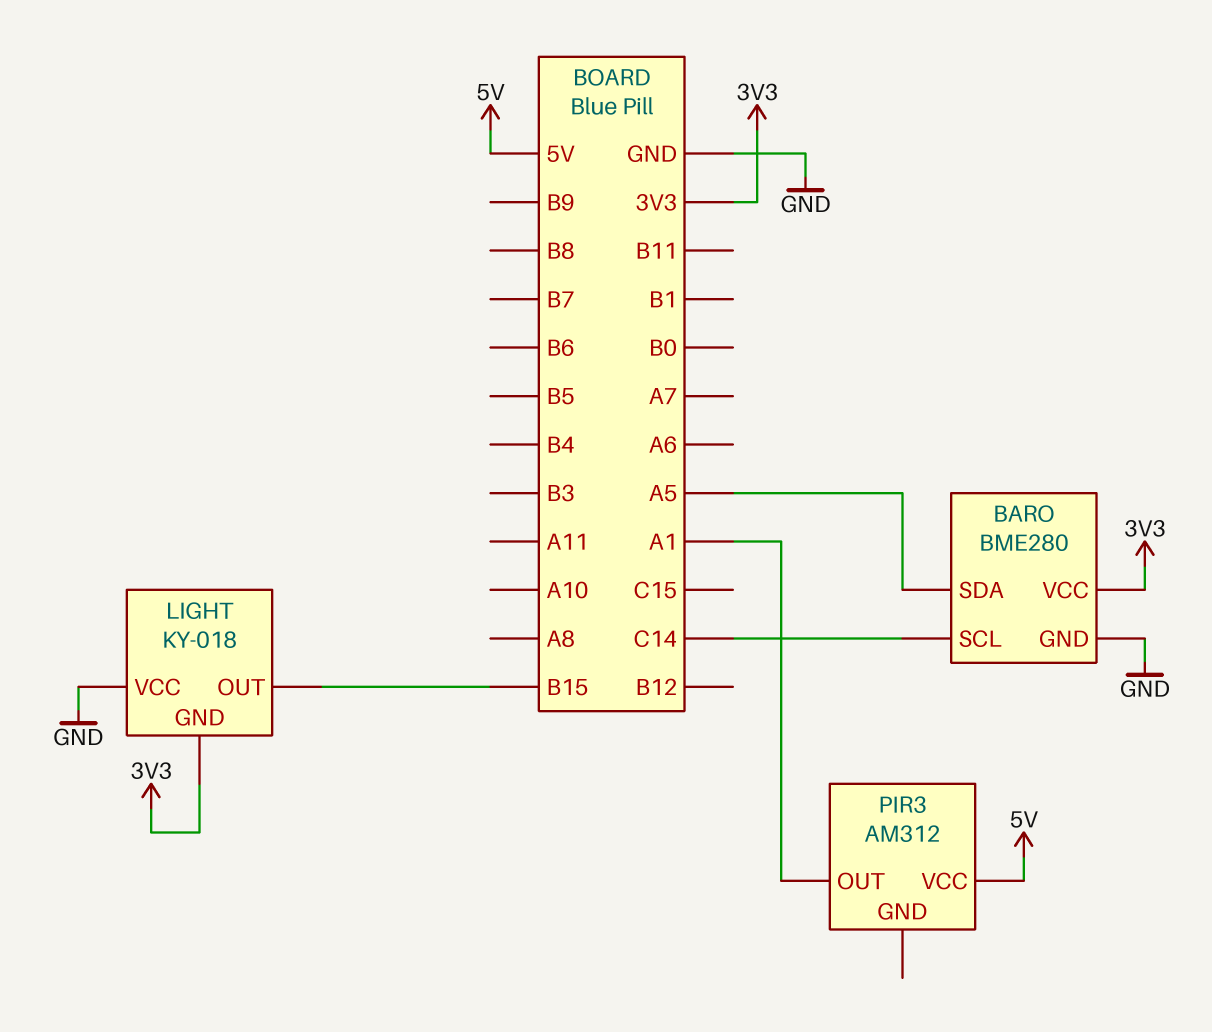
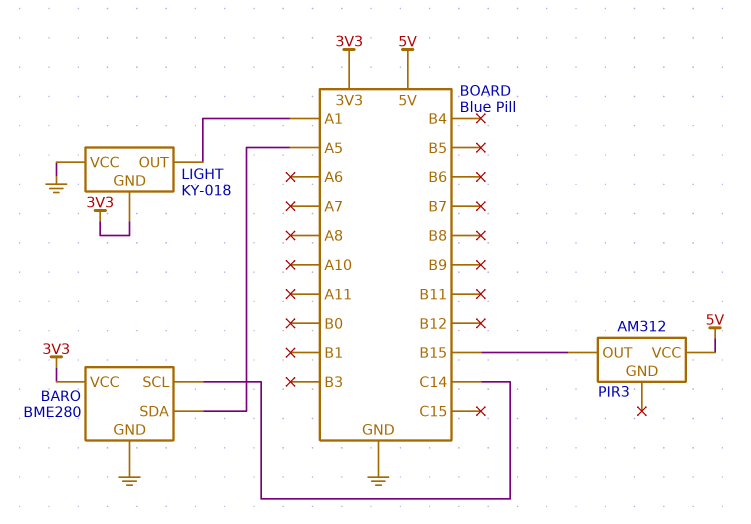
LIGHT pin OUT: B15 -> A1
PIR3 pin OUT: A1 -> B15

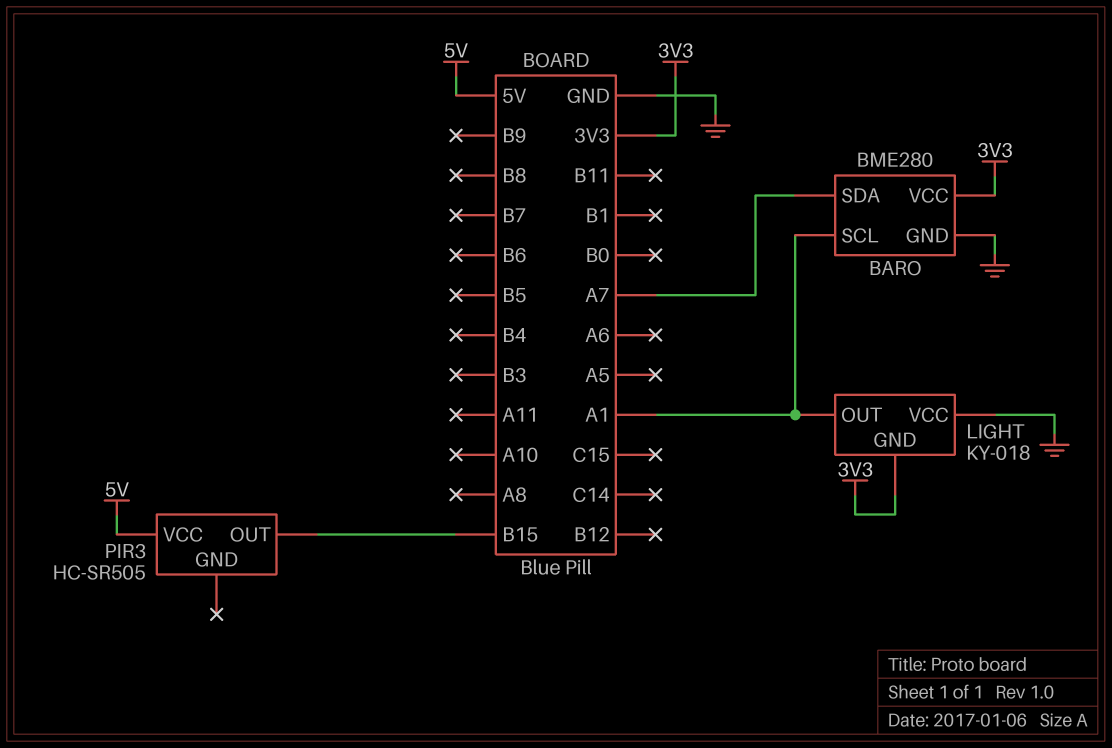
BARO pin SCL: C14 -> A1
BARO pin SDA: A5 -> A7
PIR3: AM312 -> HC-SR505

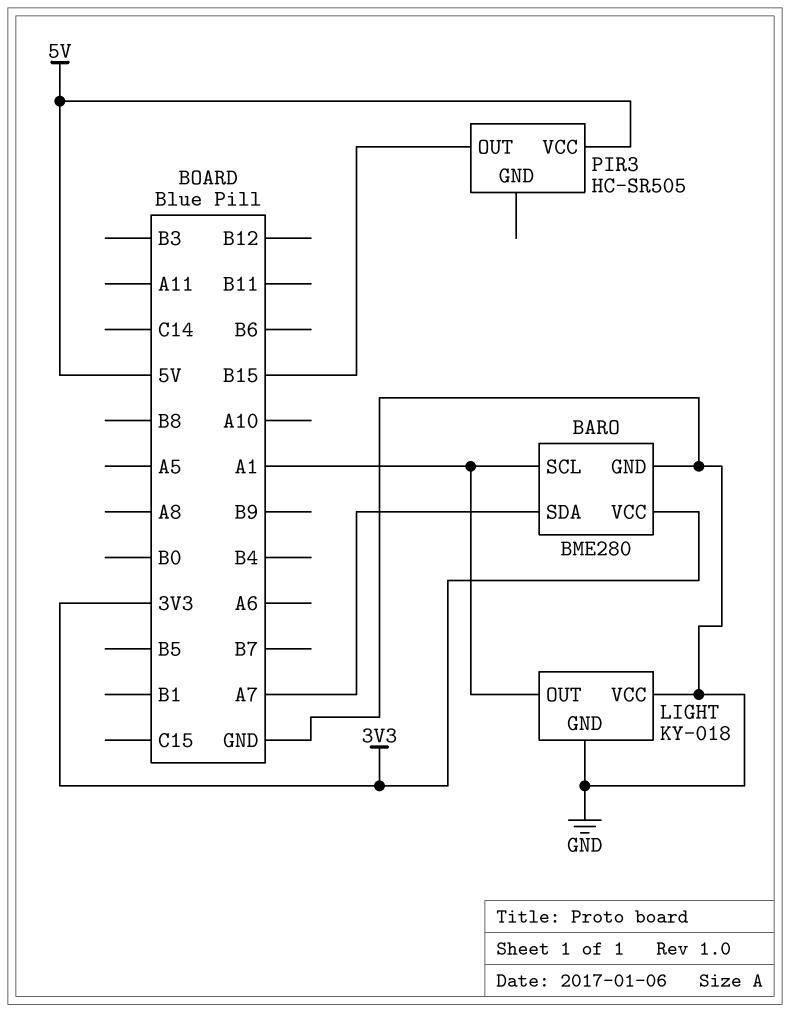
LIGHT pin GND: 3V3 -> GND

